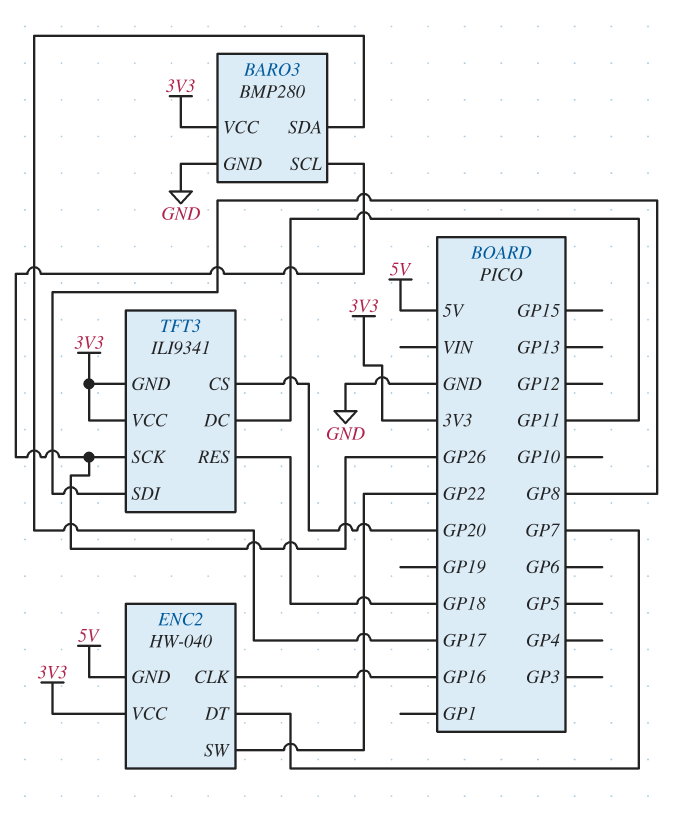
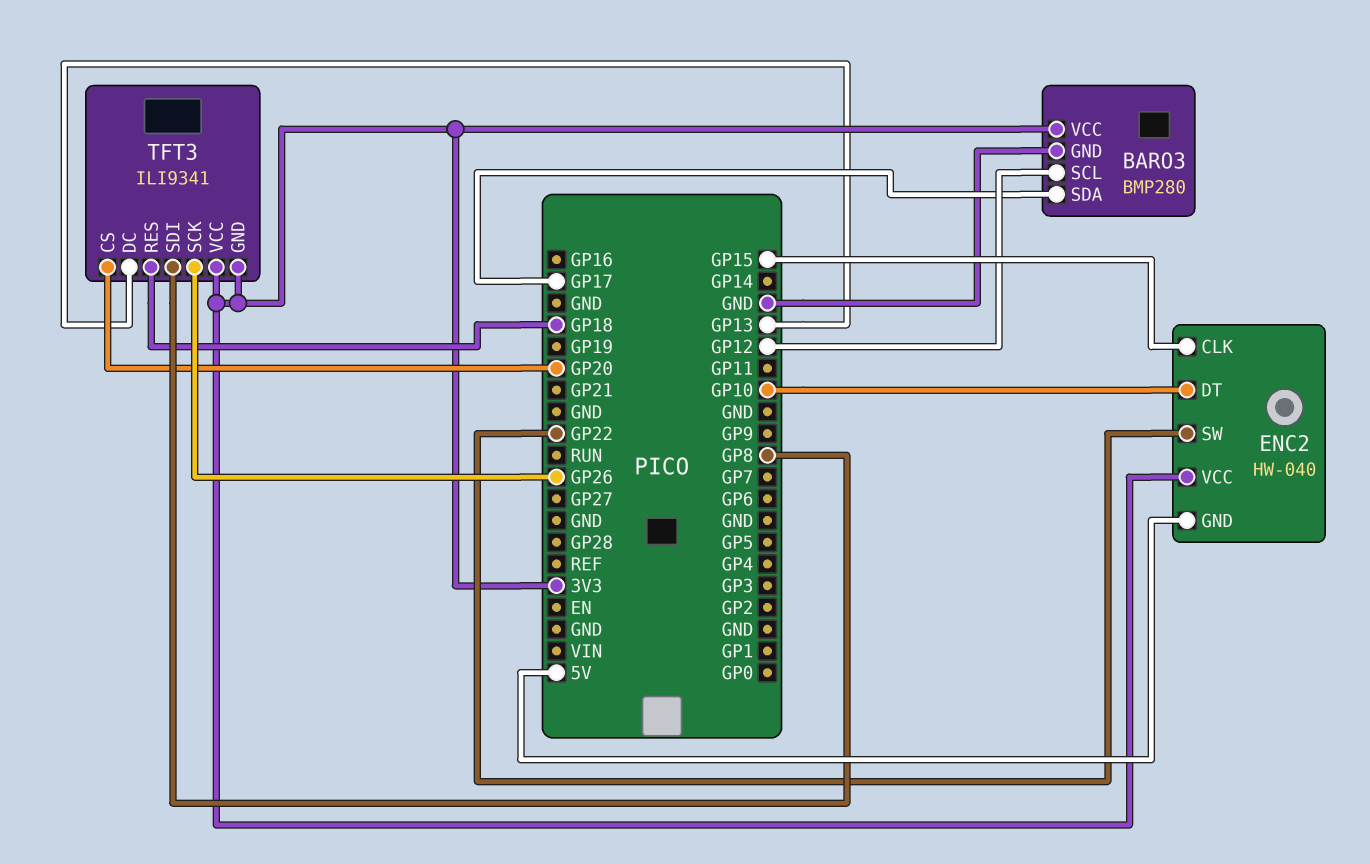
BARO3 pin SCL: GP26 -> GP12
ENC2 pin CLK: GP16 -> GP15
ENC2 pin DT: GP7 -> GP10
TFT3 pin DC: GP11 -> GP13

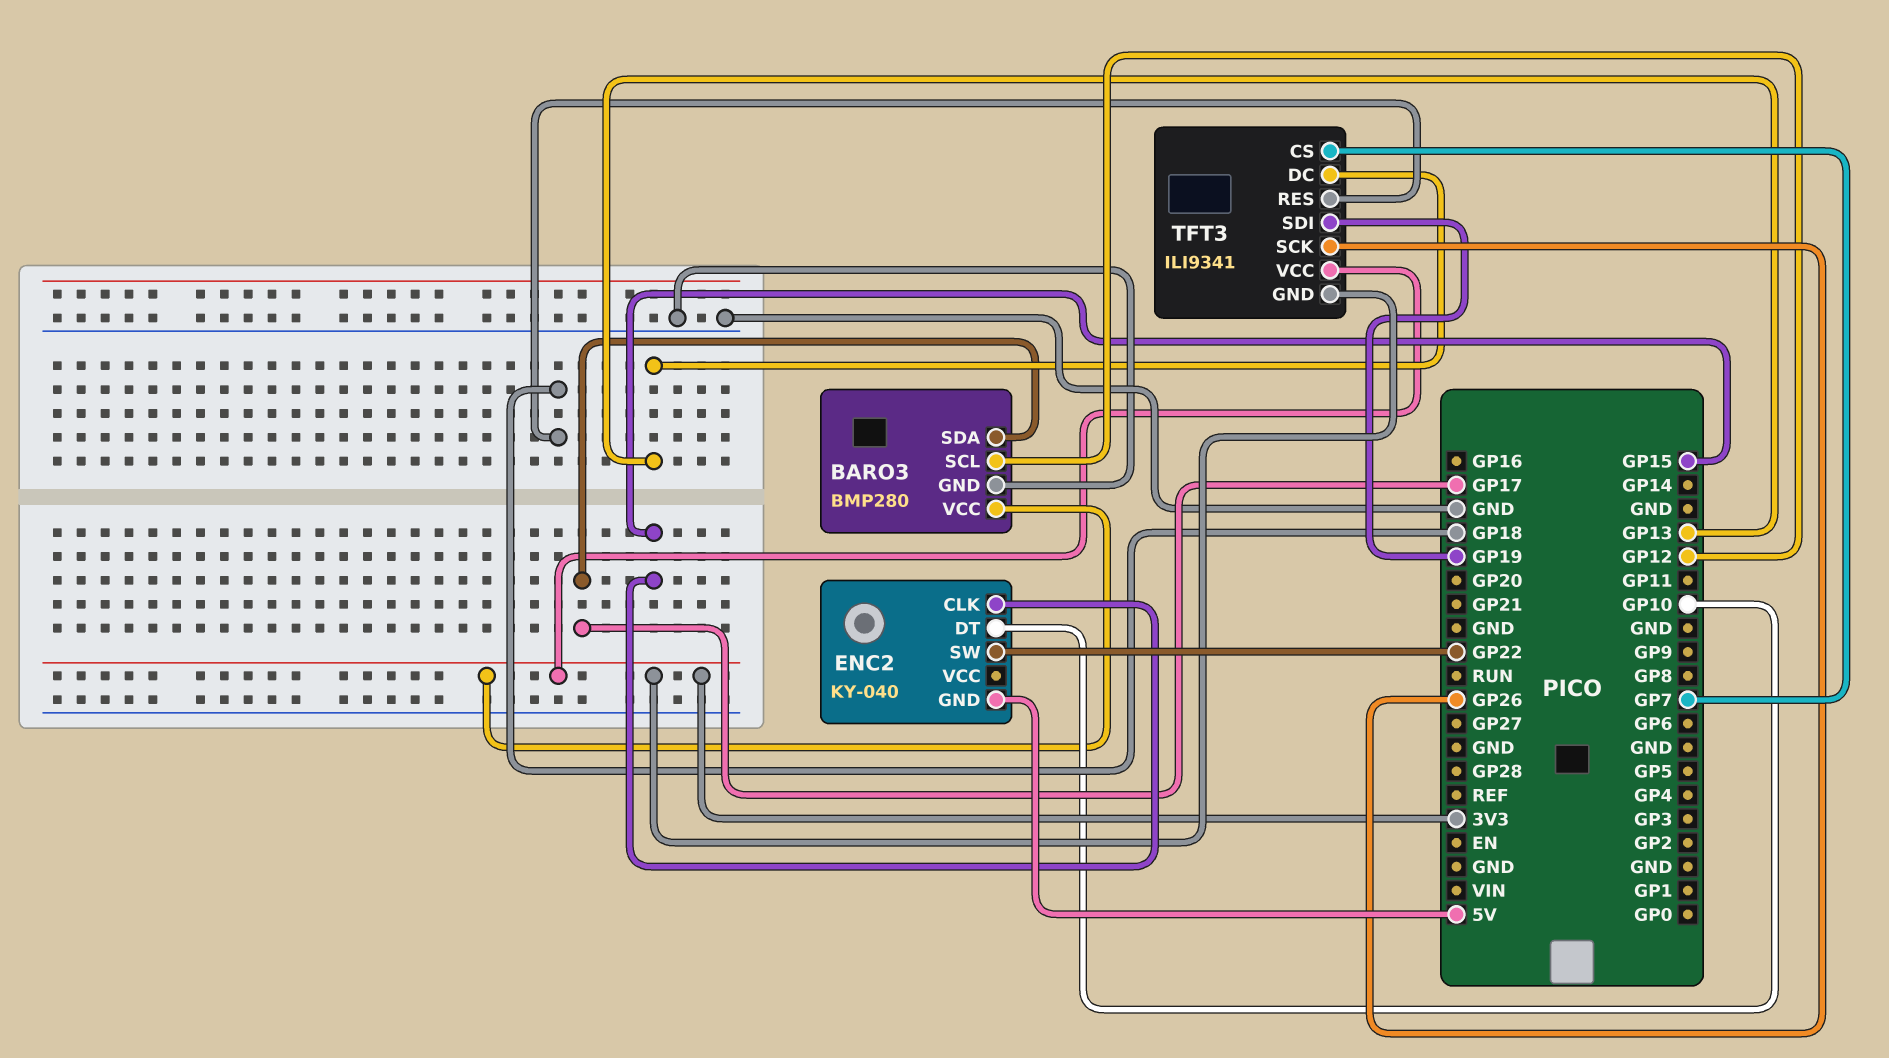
ENC2: HW-040 -> KY-040
ENC2 pin VCC: 3V3 -> none
TFT3 pin CS: GP20 -> GP7
TFT3 pin SDI: GP8 -> GP19

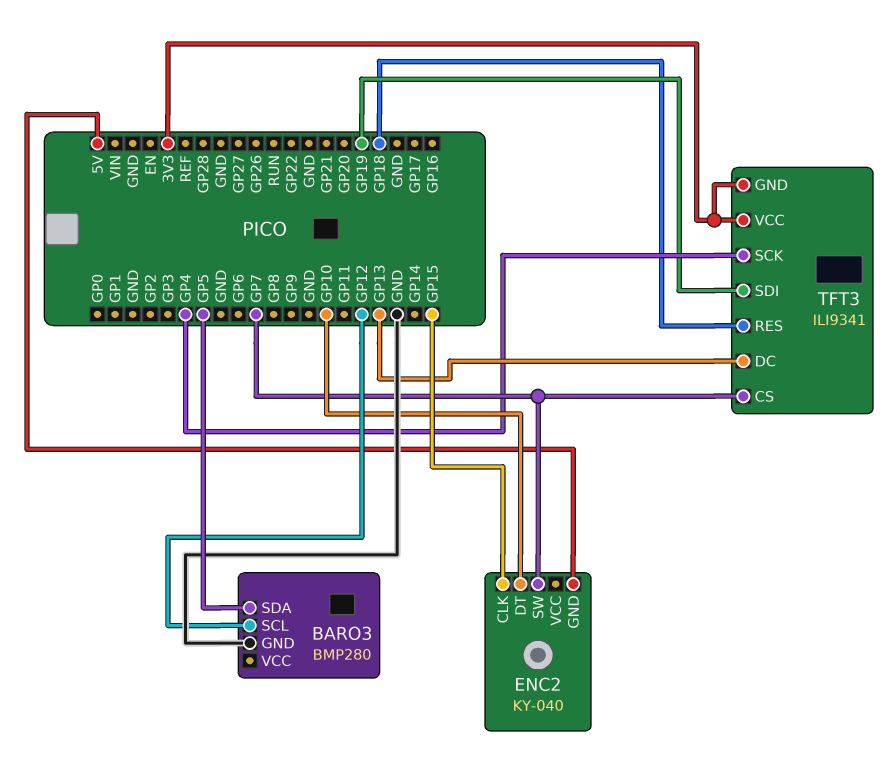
BARO3 pin SDA: GP17 -> GP5
BARO3 pin VCC: 3V3 -> none
ENC2 pin SW: GP22 -> GP7
TFT3 pin SCK: GP26 -> GP4

